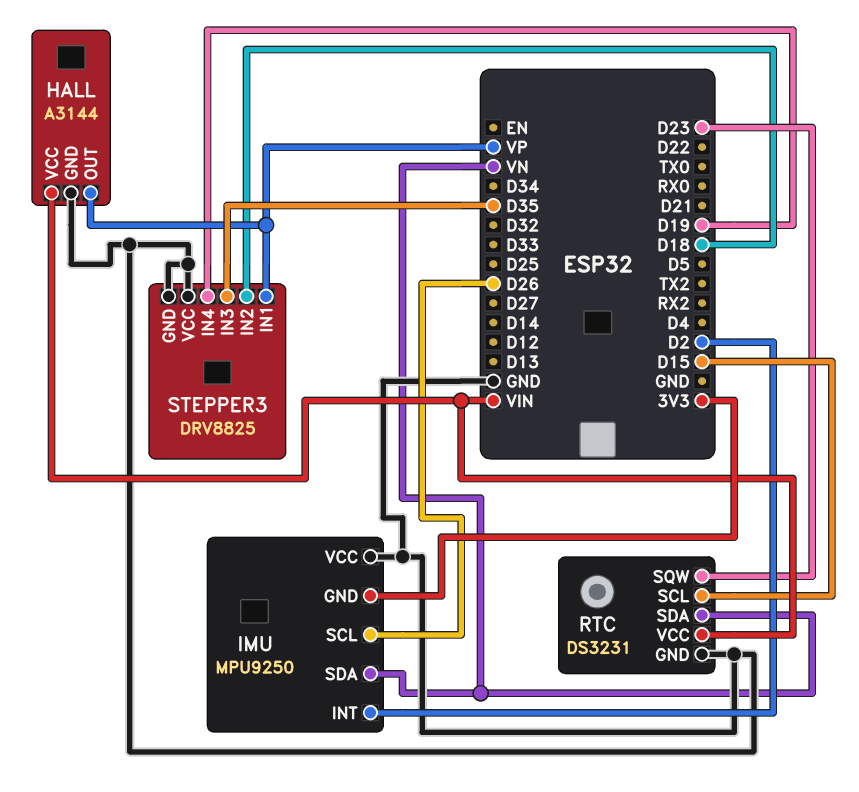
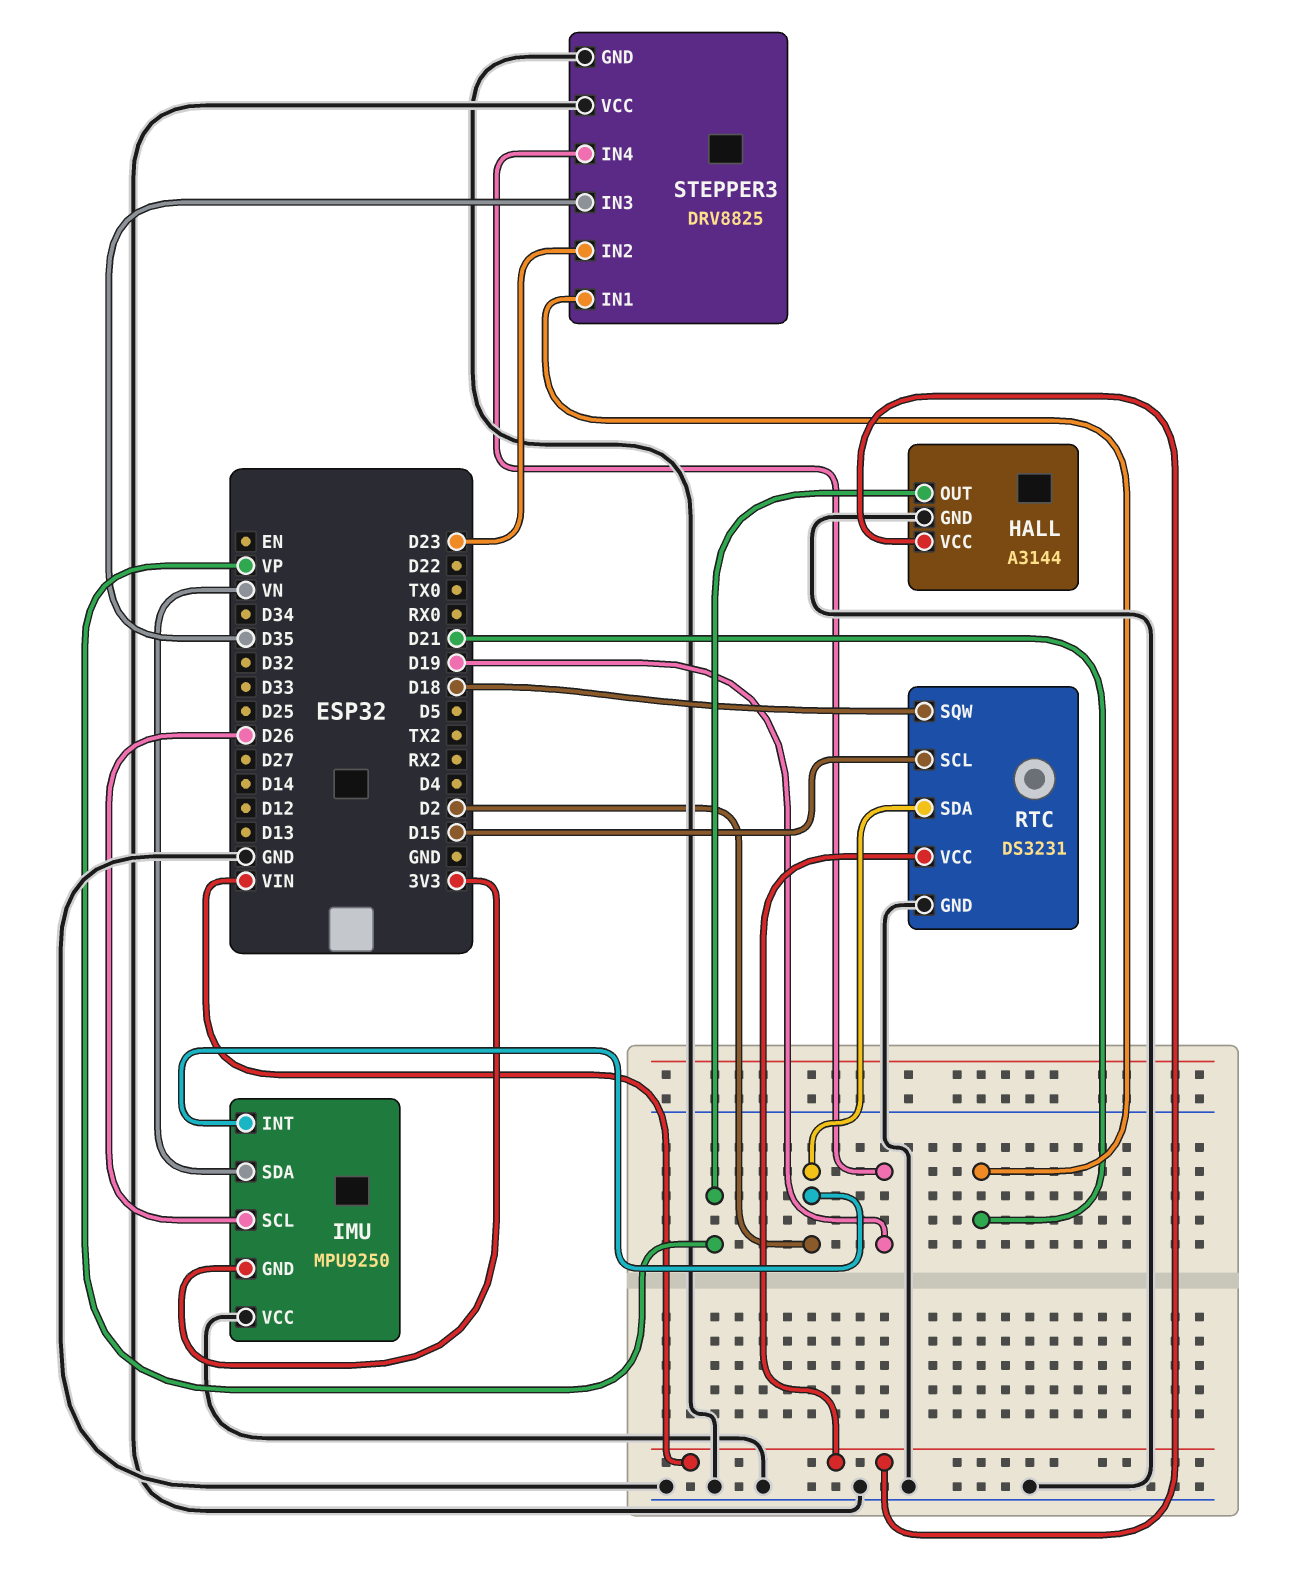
RTC pin SDA: VN -> D2
RTC pin SQW: D23 -> D18
STEPPER3 pin IN1: VP -> D21
STEPPER3 pin IN2: D18 -> D23

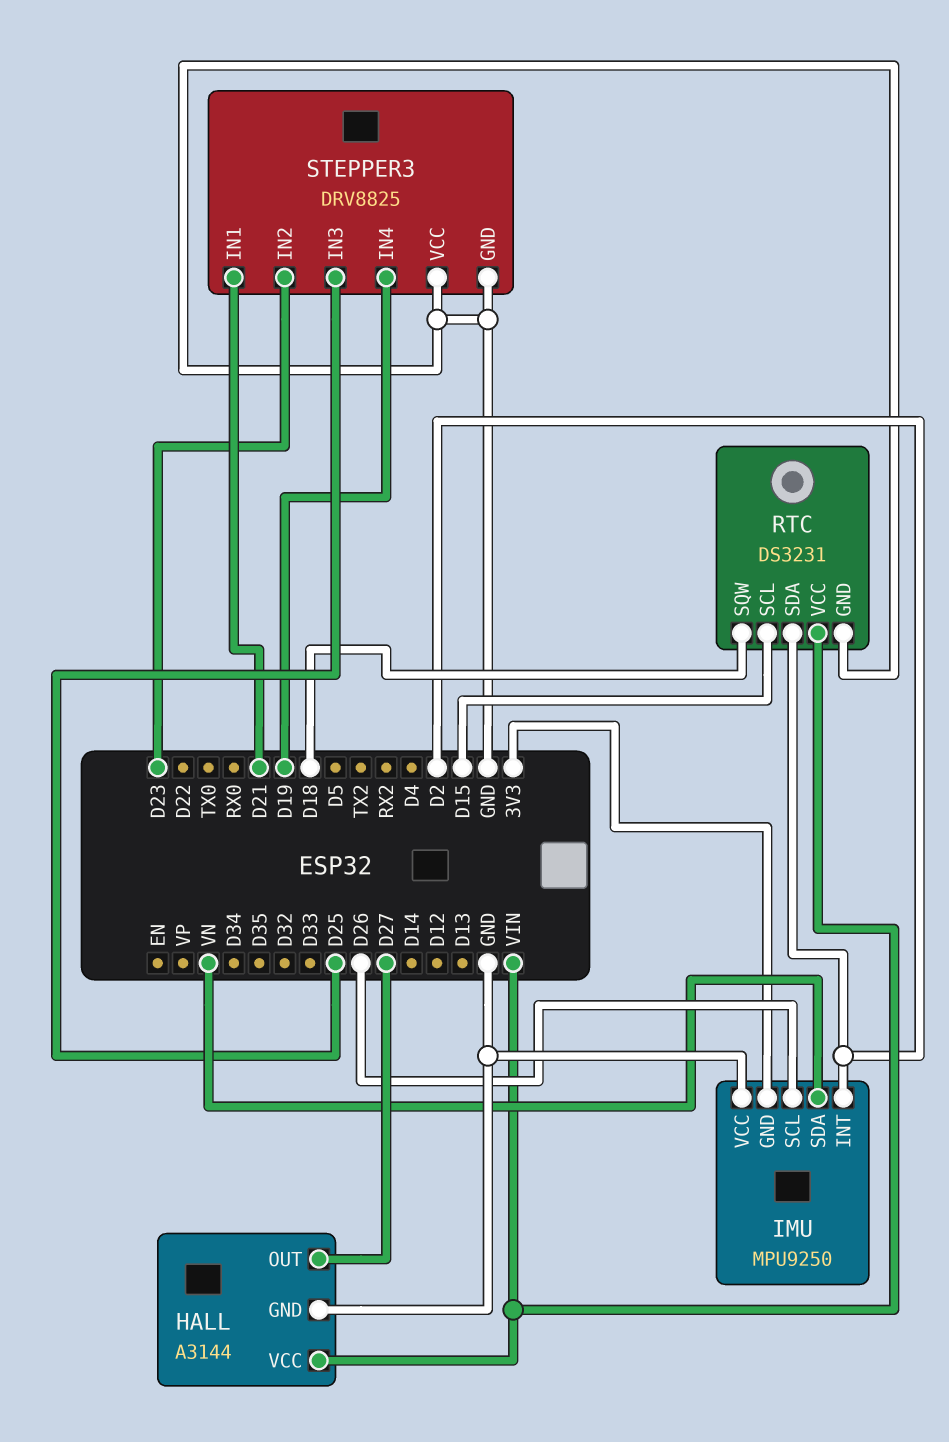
HALL pin OUT: VP -> D27
STEPPER3 pin IN3: D35 -> D25

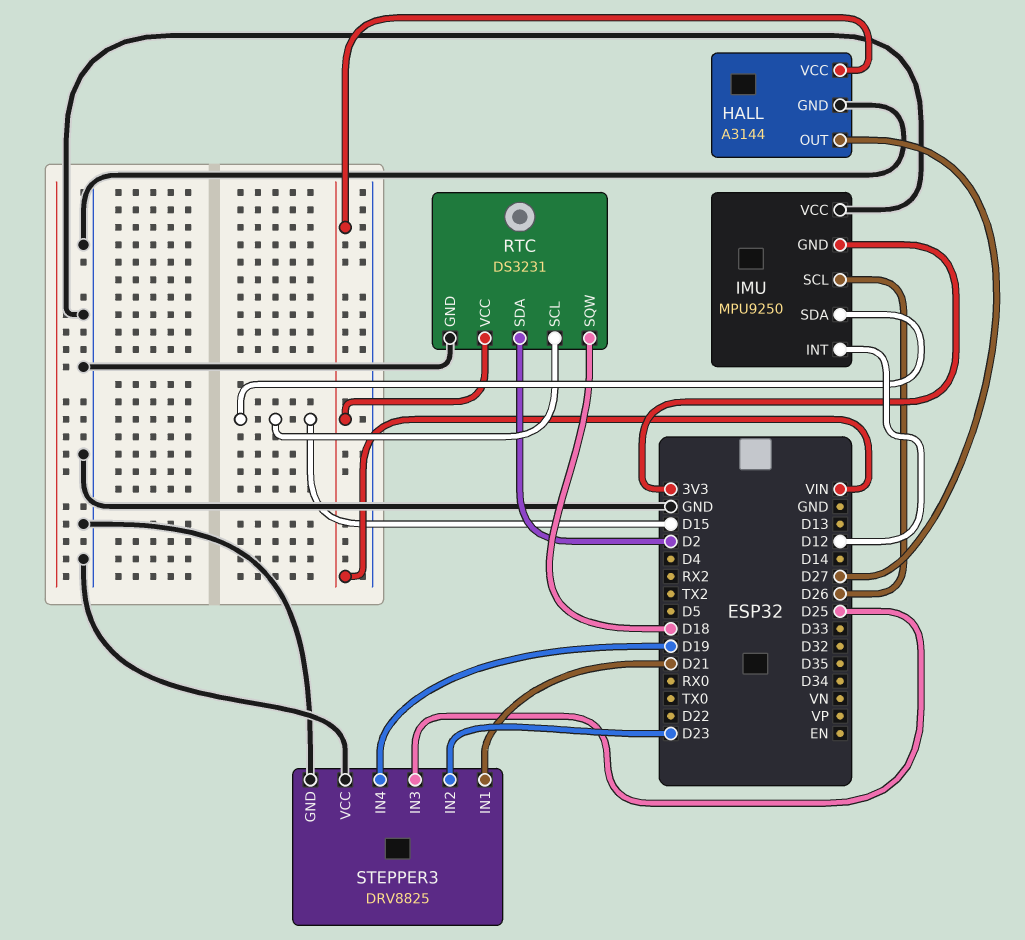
IMU pin INT: D2 -> D12
IMU pin SDA: VN -> D15

